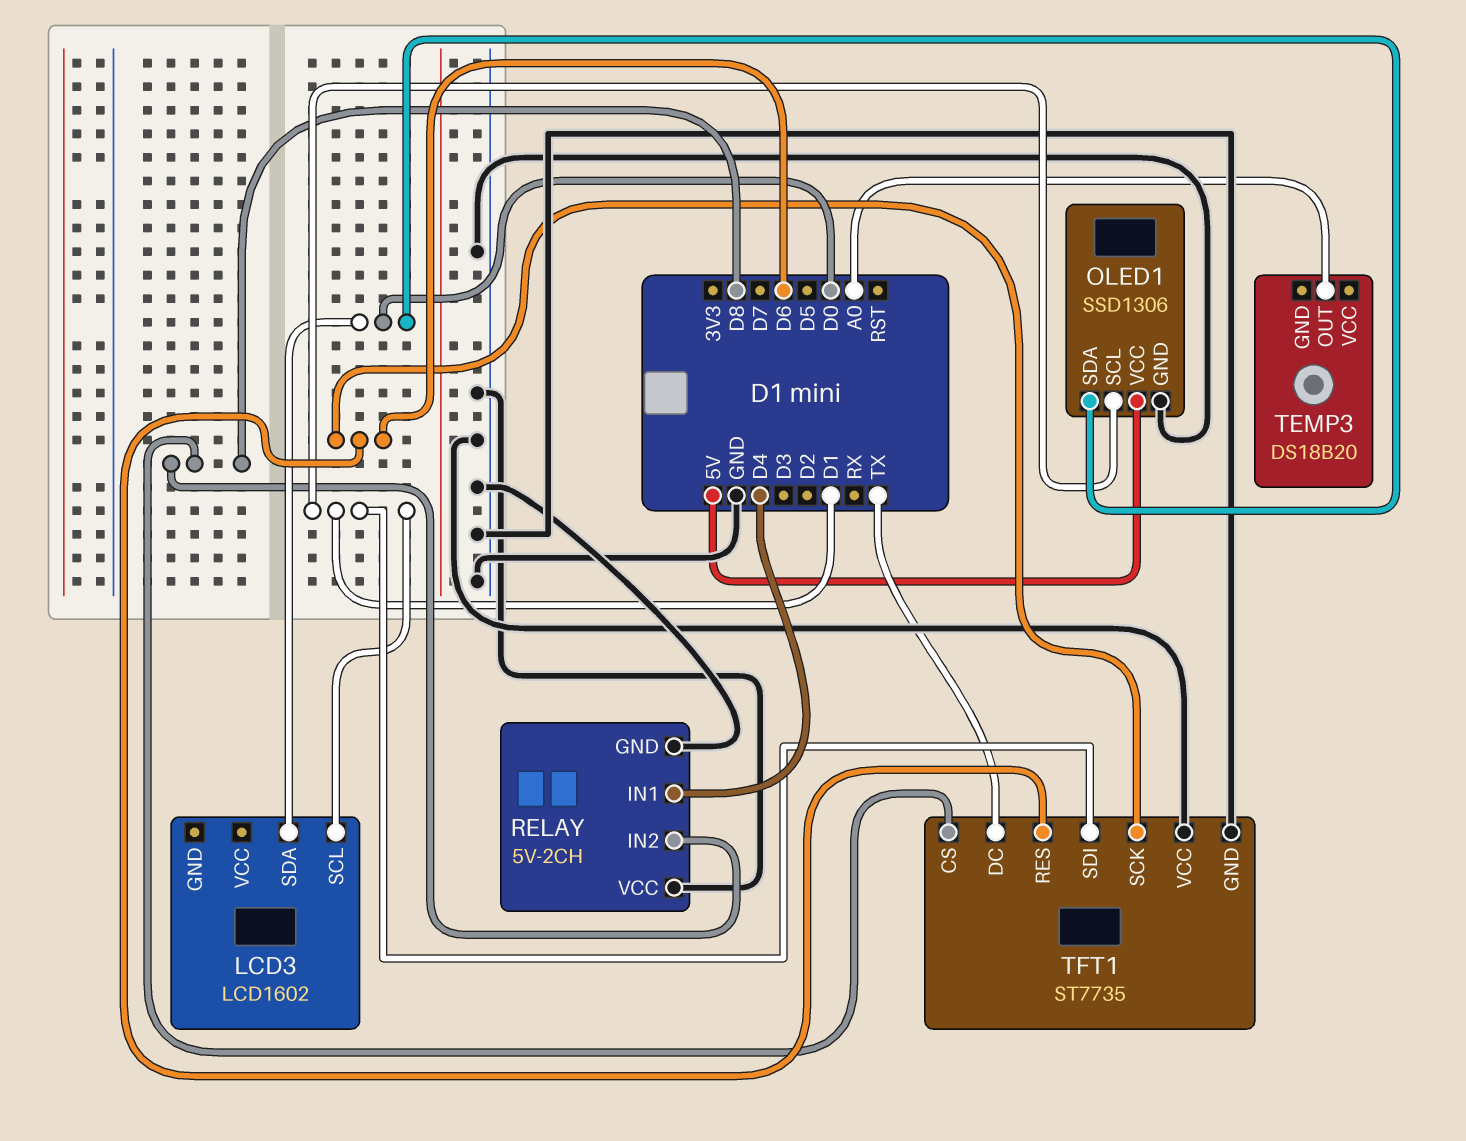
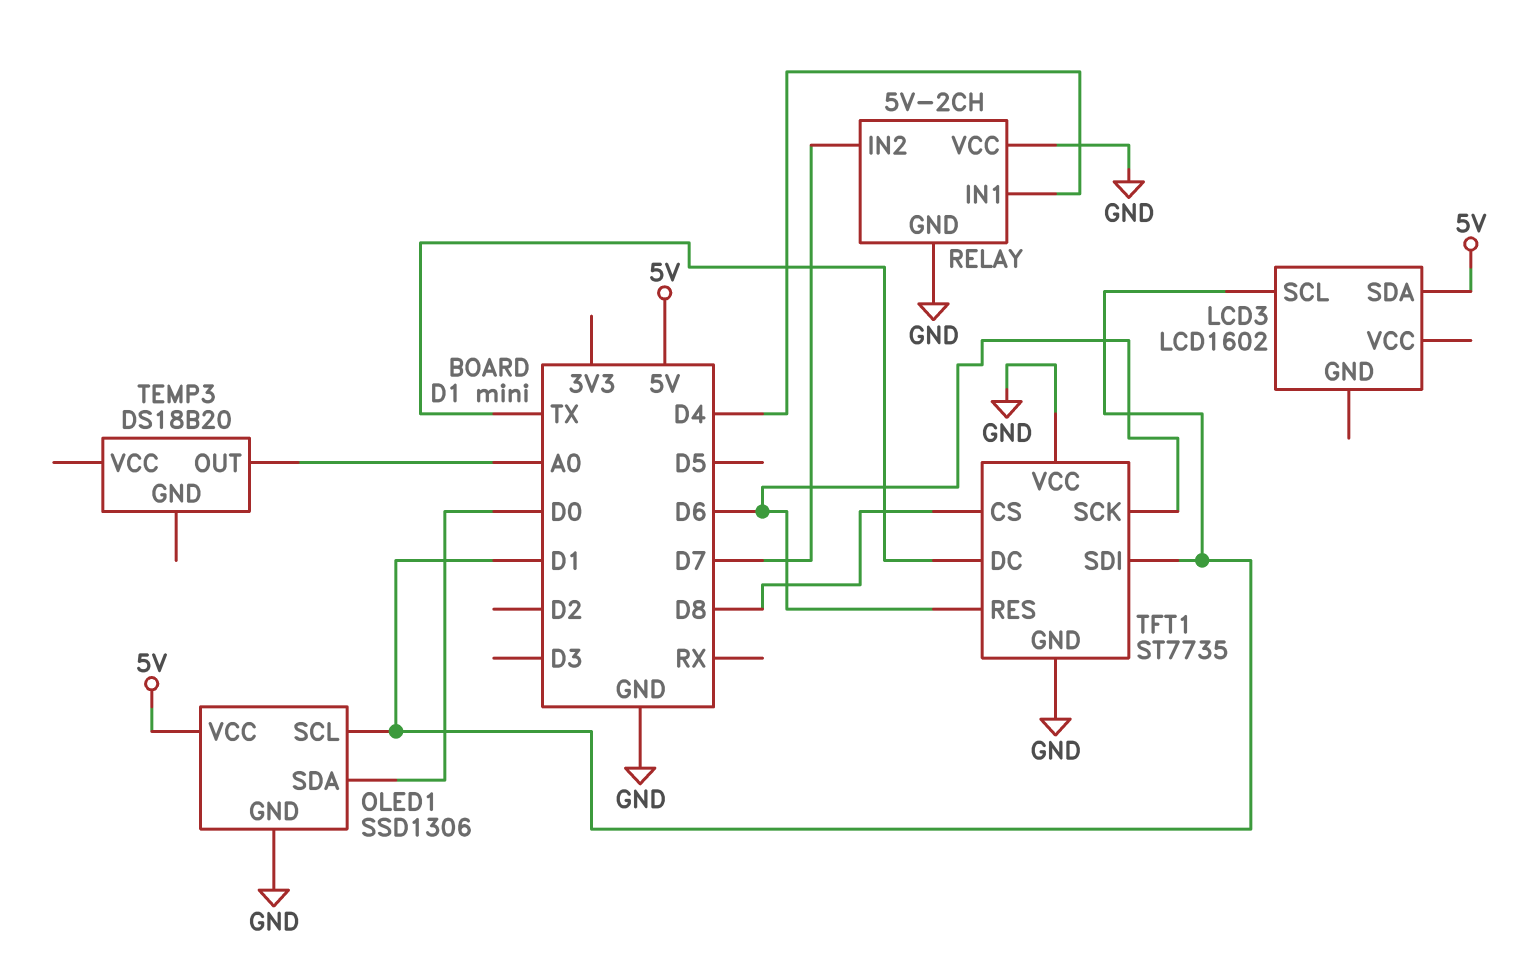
LCD3 pin SDA: D0 -> 5V
RELAY pin IN2: D8 -> D7

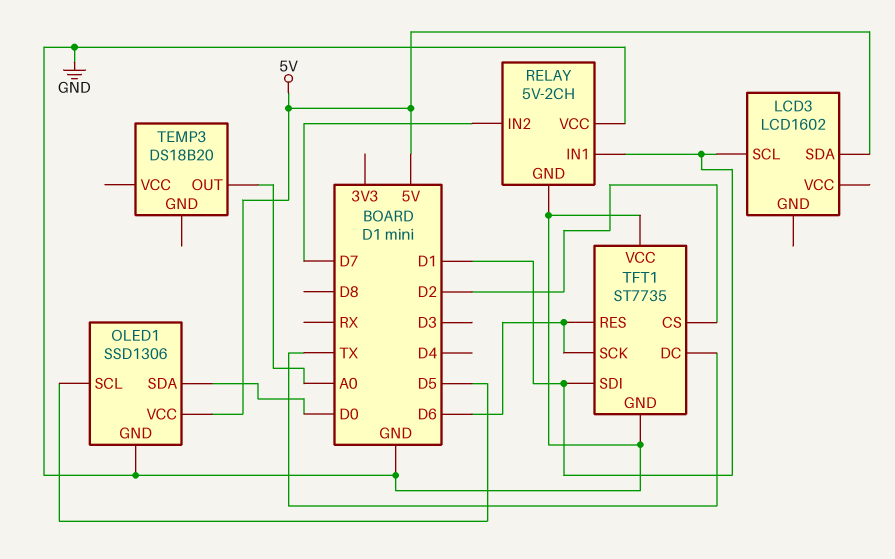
OLED1 pin SCL: D1 -> D5
RELAY pin IN1: D4 -> D1
TFT1 pin CS: D8 -> D2

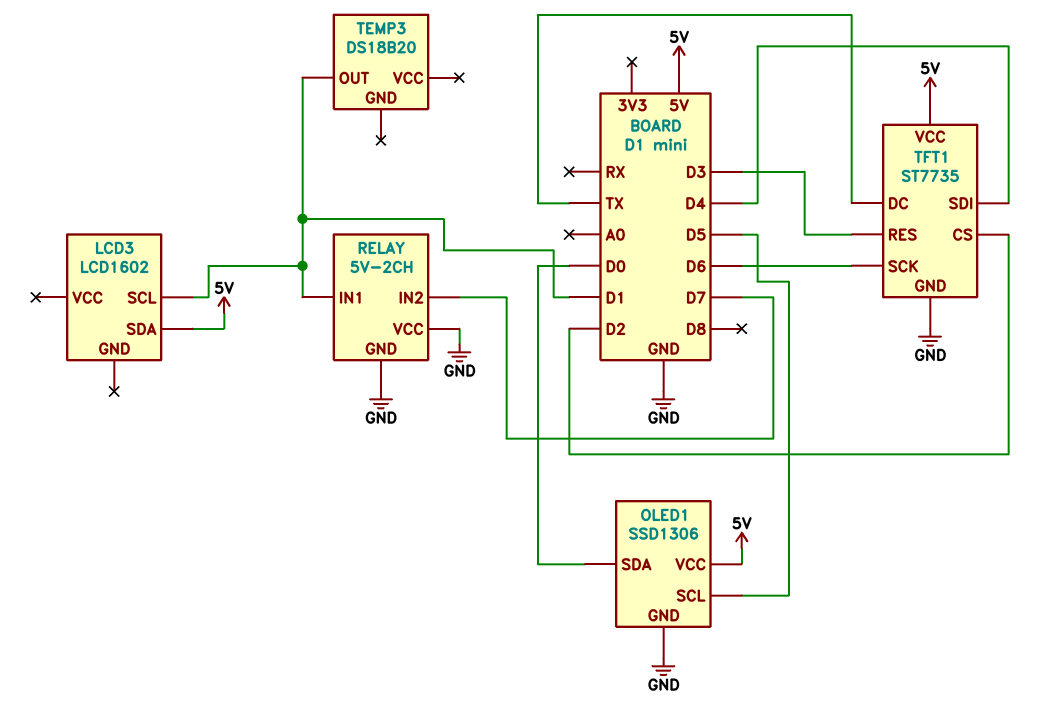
TEMP3 pin OUT: A0 -> D1
TFT1 pin RES: D6 -> D3
TFT1 pin SDI: D1 -> D4
TFT1 pin VCC: GND -> 5V

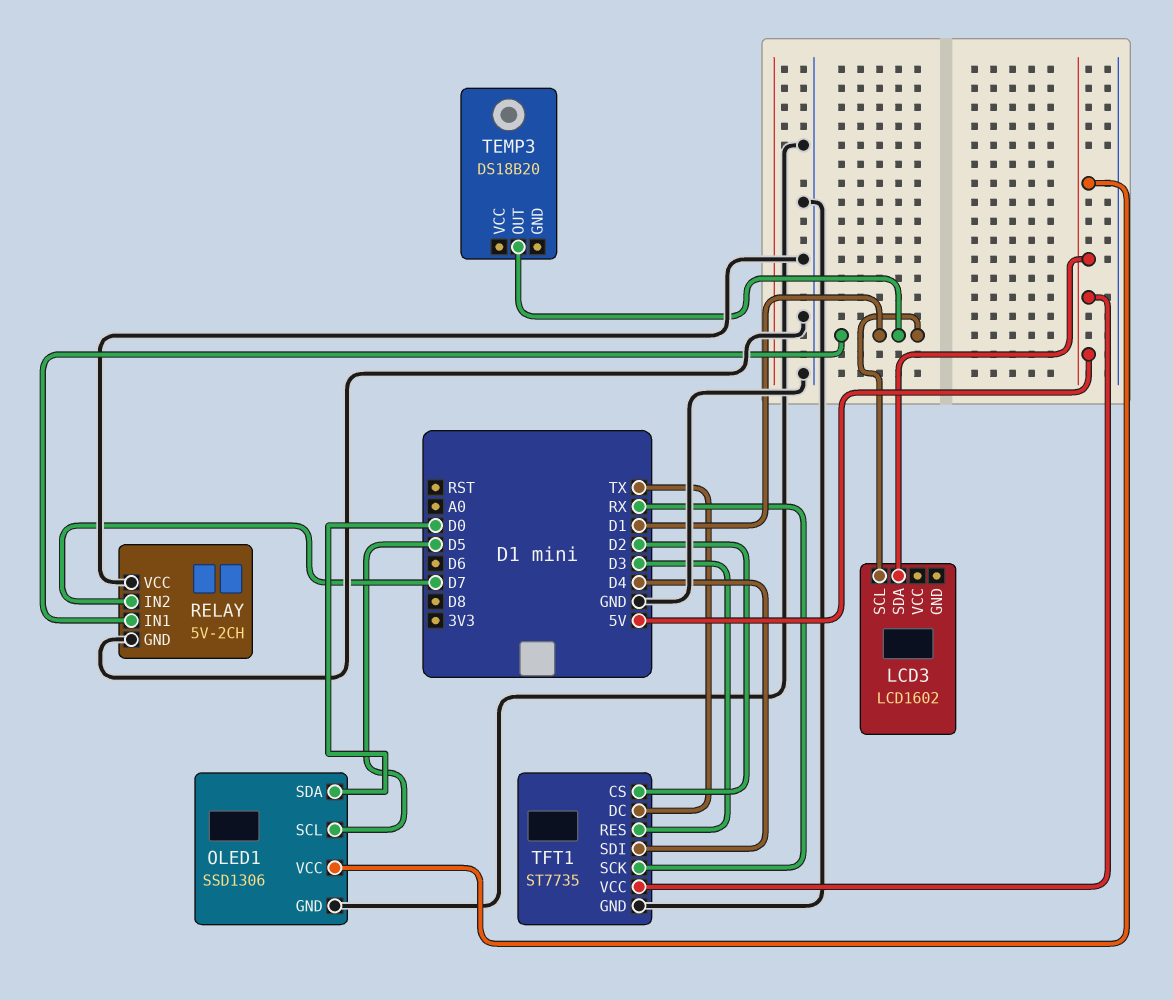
TFT1 pin SCK: D6 -> RX

